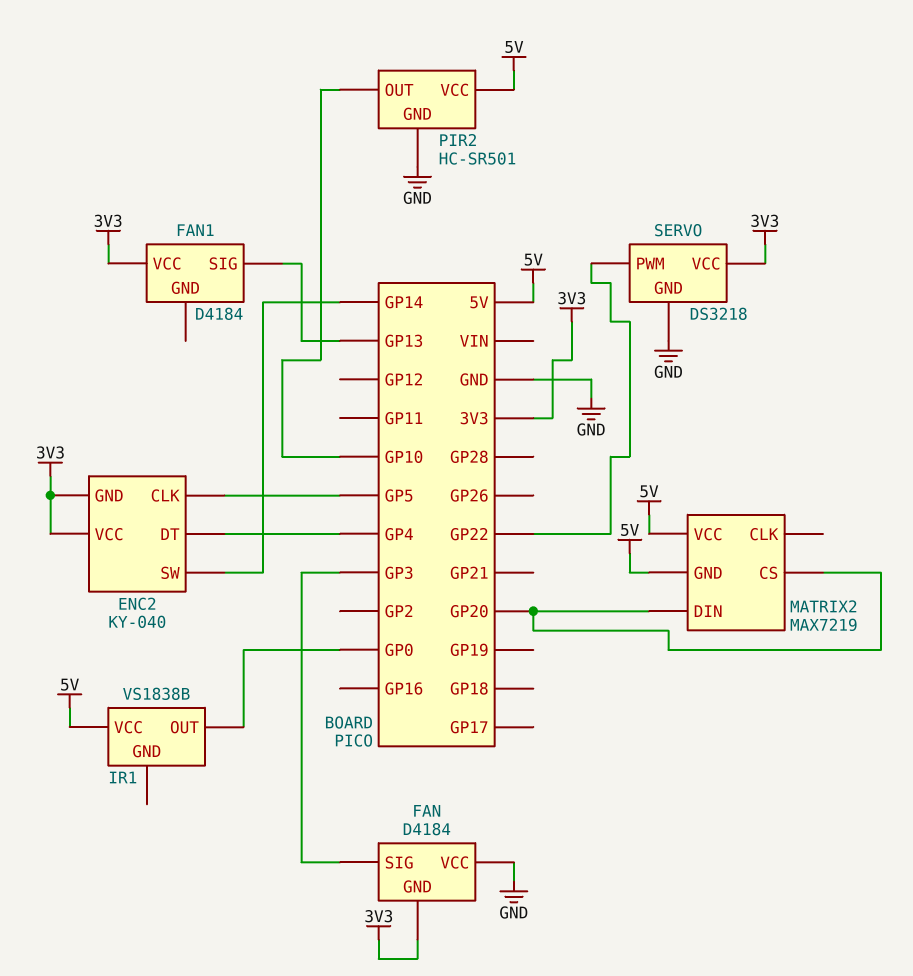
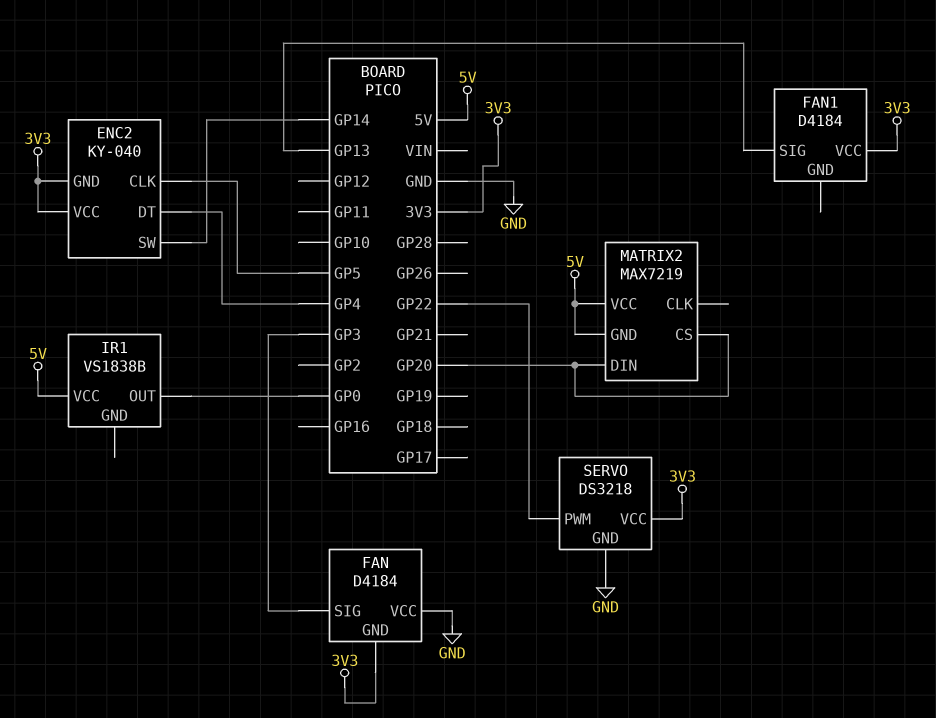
PIR2: HC-SR501 -> none
PIR2 pin GND: GND -> none
PIR2 pin OUT: GP10 -> none
PIR2 pin VCC: 5V -> none

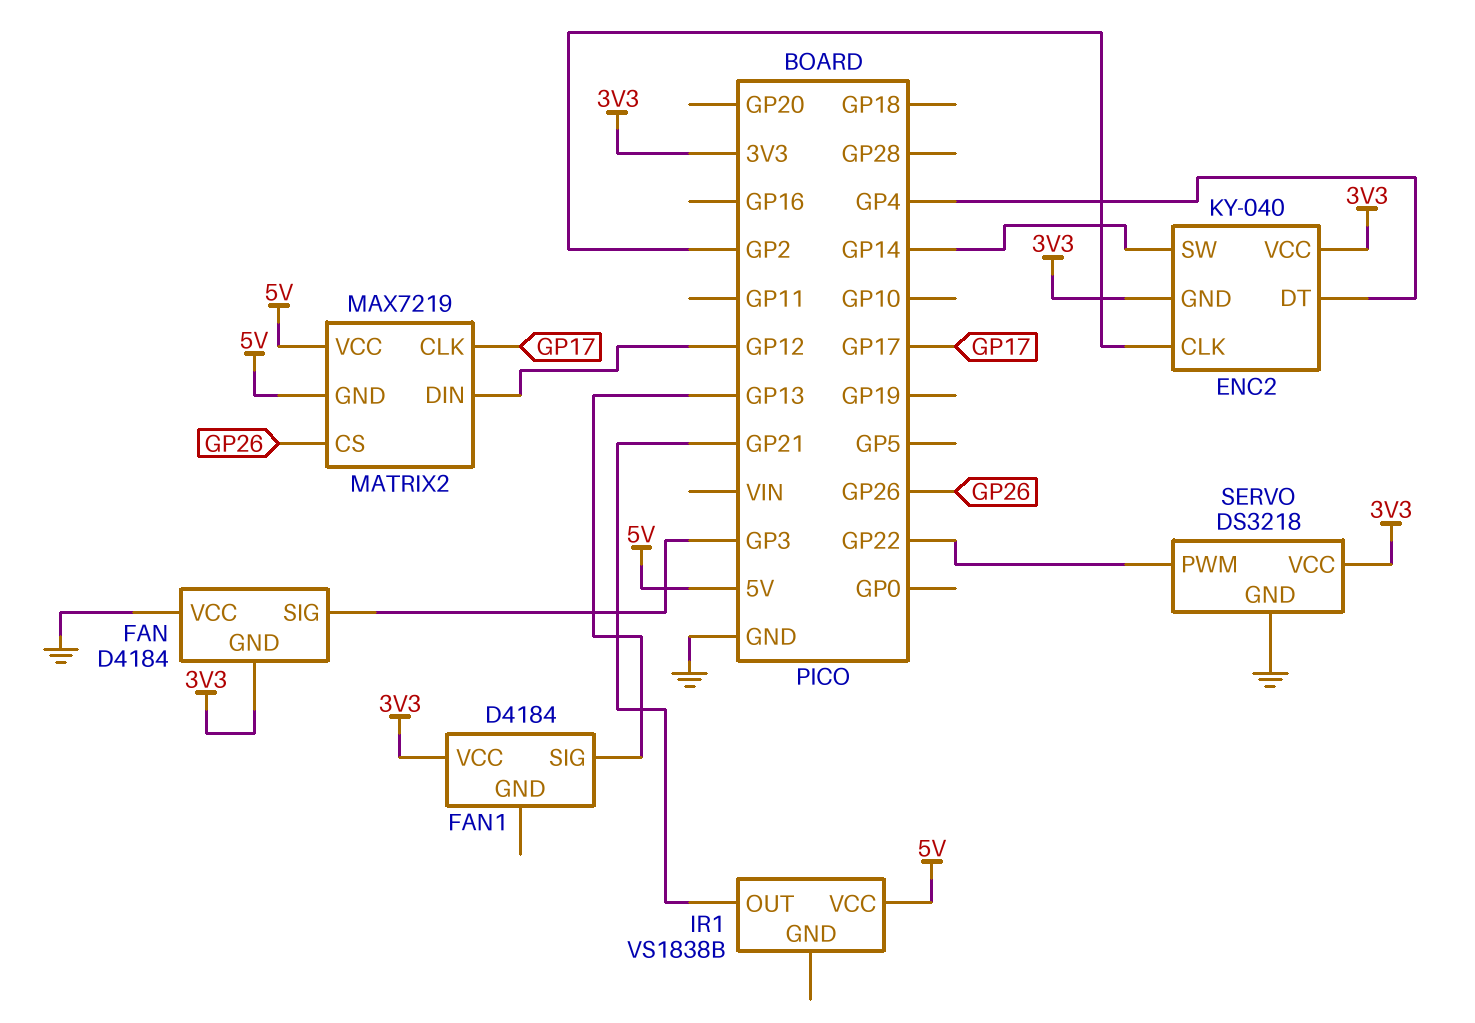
ENC2 pin CLK: GP5 -> GP2
IR1 pin OUT: GP0 -> GP21
MATRIX2 pin CLK: none -> GP17
MATRIX2 pin CS: GP20 -> GP26
MATRIX2 pin DIN: GP20 -> GP12

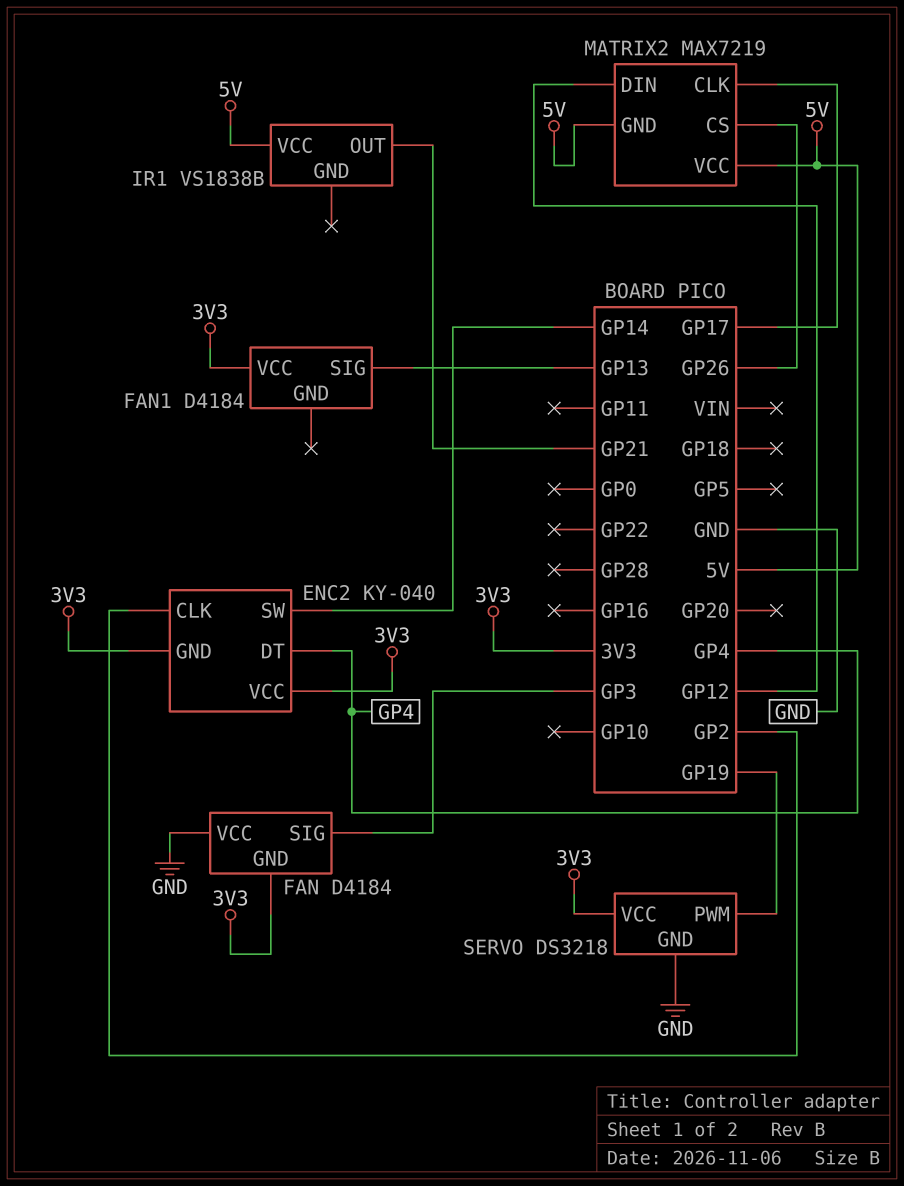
SERVO pin PWM: GP22 -> GP19

